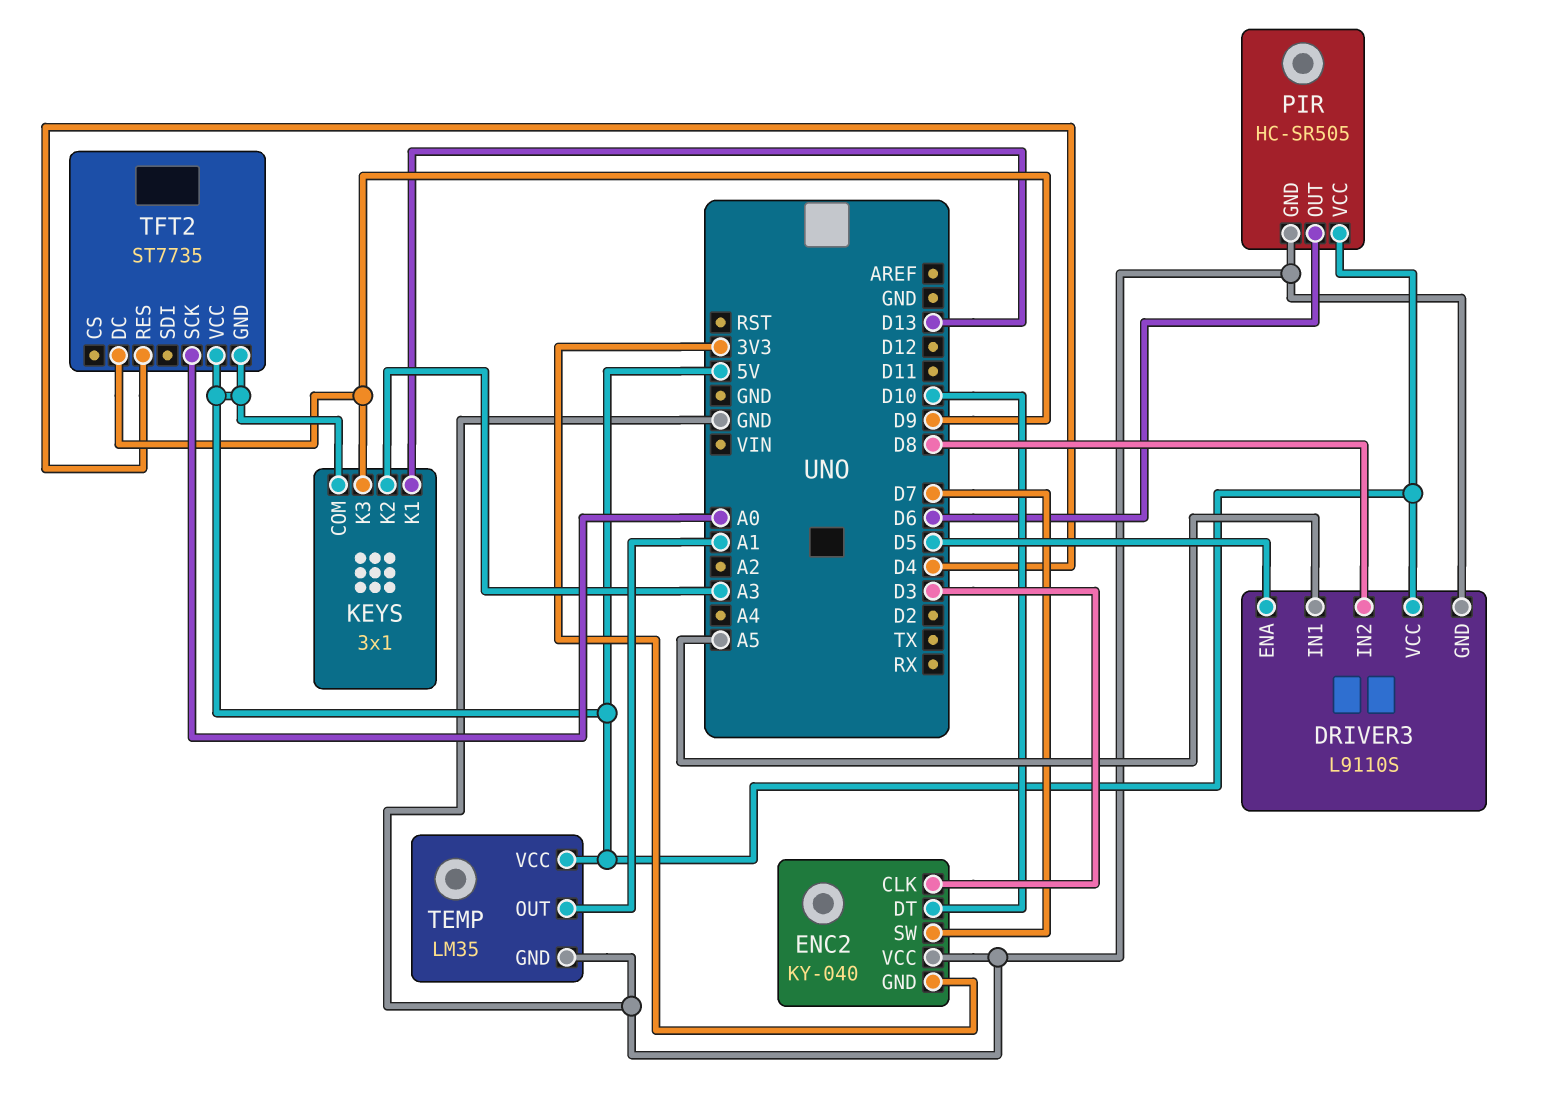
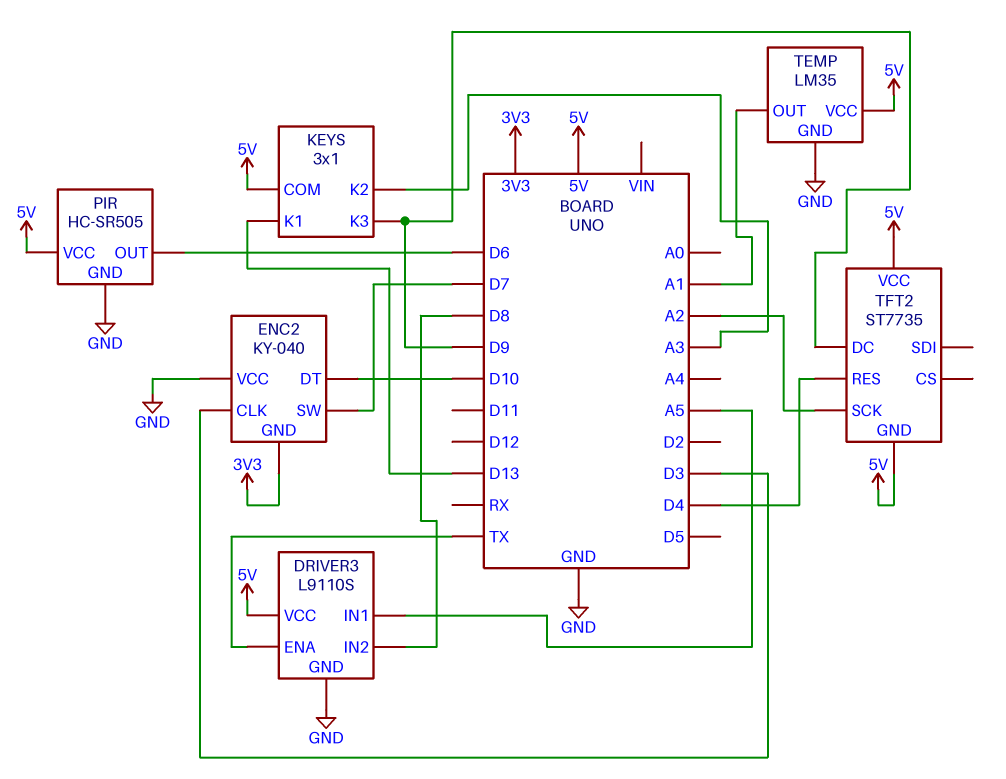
DRIVER3 pin ENA: D5 -> TX
TFT2 pin SCK: A0 -> A2

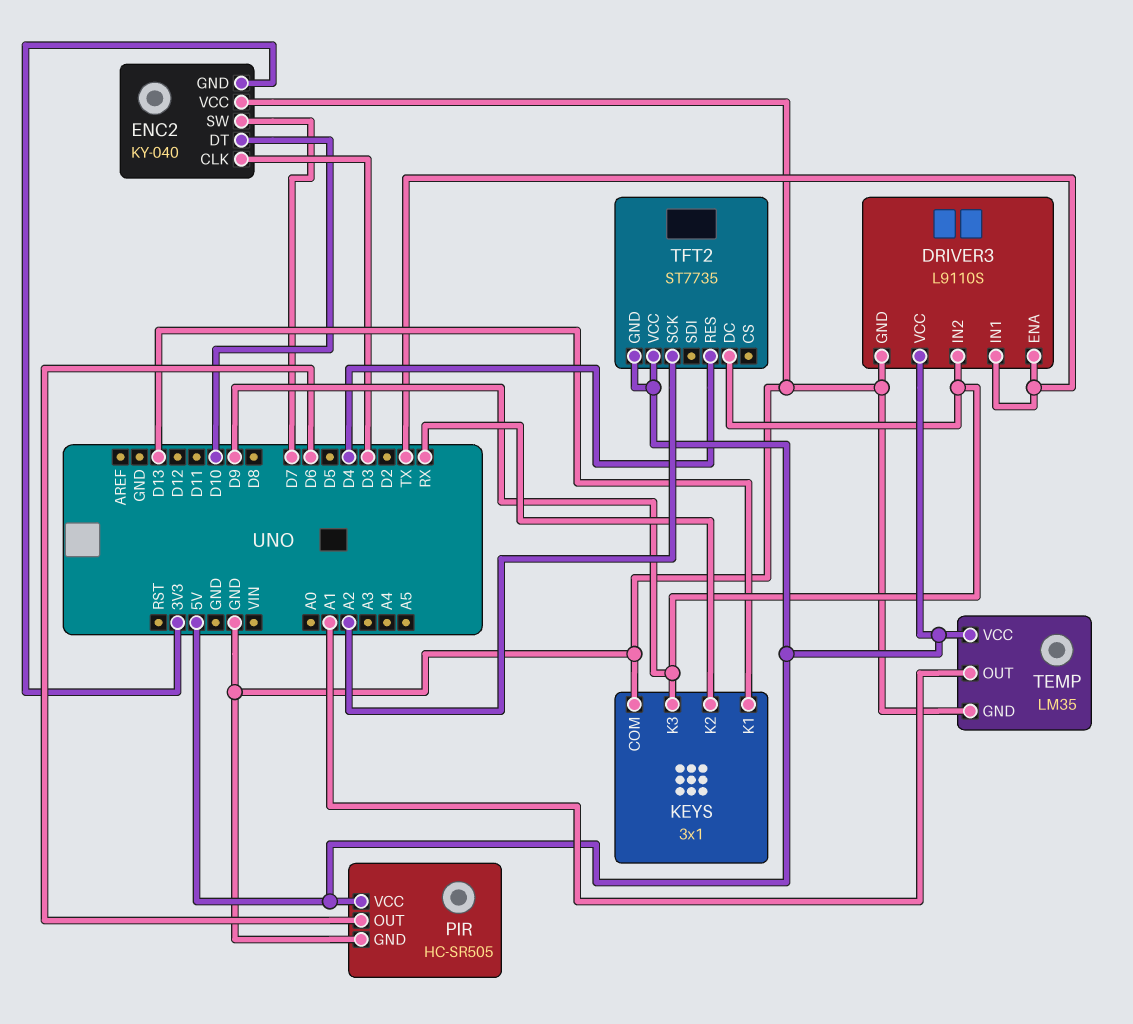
DRIVER3 pin IN1: A5 -> TX
DRIVER3 pin IN2: D8 -> D9
KEYS pin COM: 5V -> GND
KEYS pin K2: A3 -> RX

